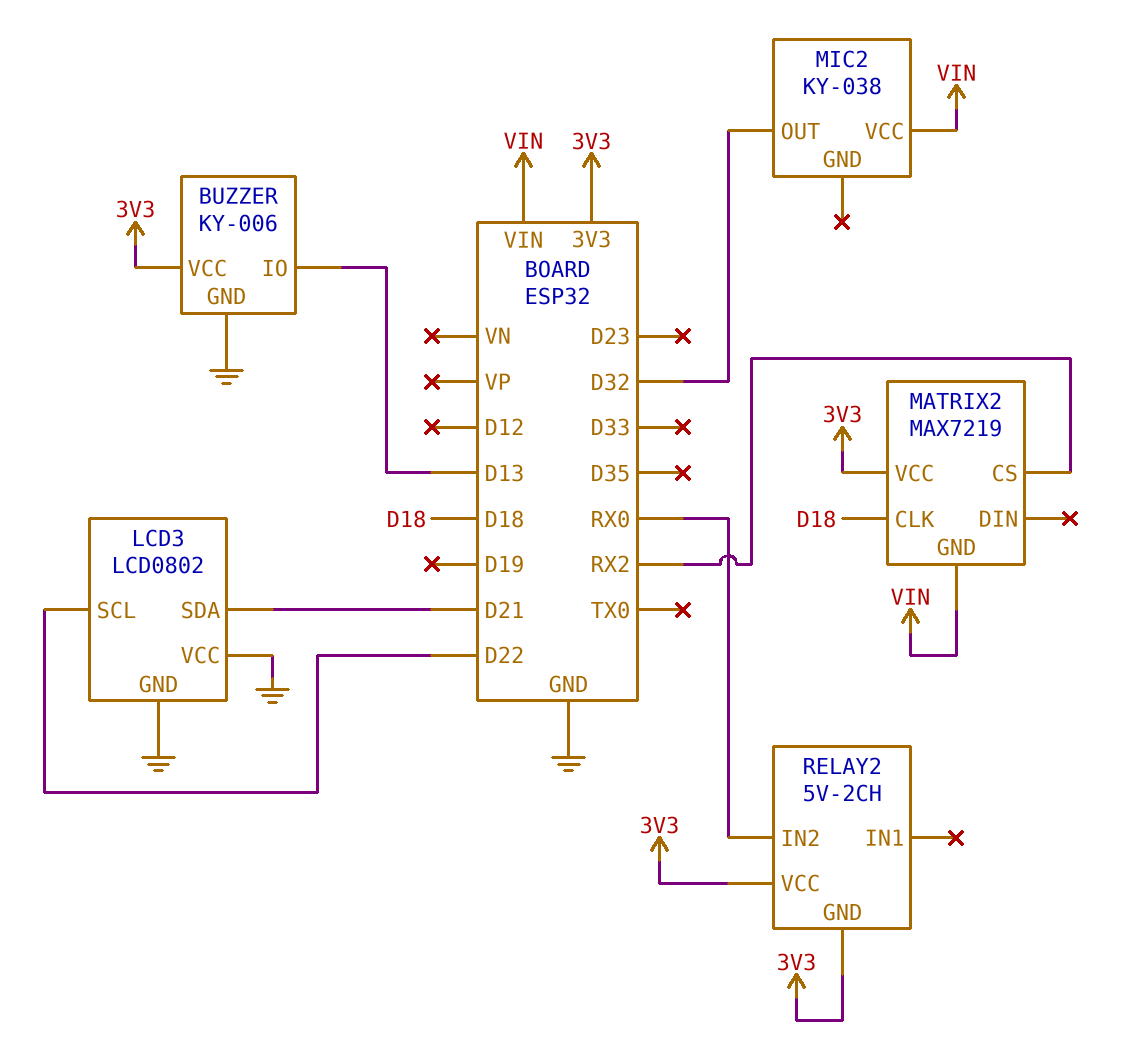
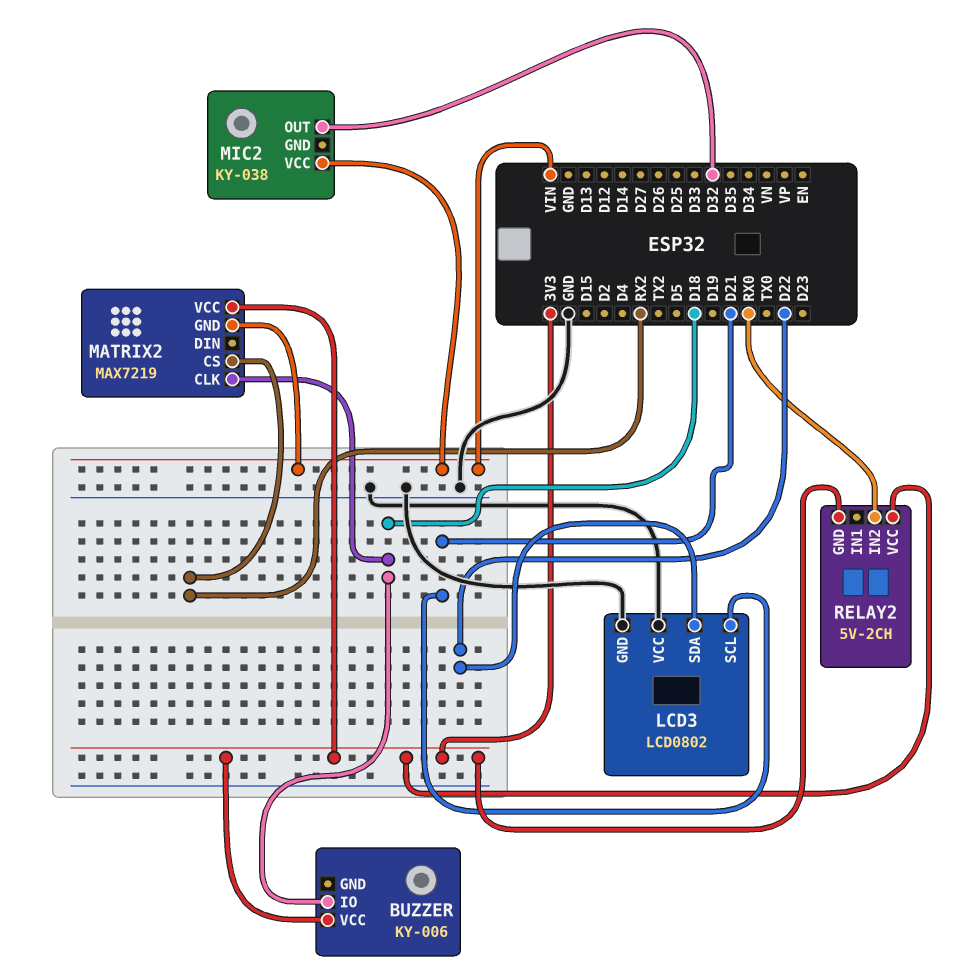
BUZZER pin GND: GND -> none
BUZZER pin IO: D13 -> D18
LCD3 pin SCL: D22 -> D21
LCD3 pin SDA: D21 -> D22

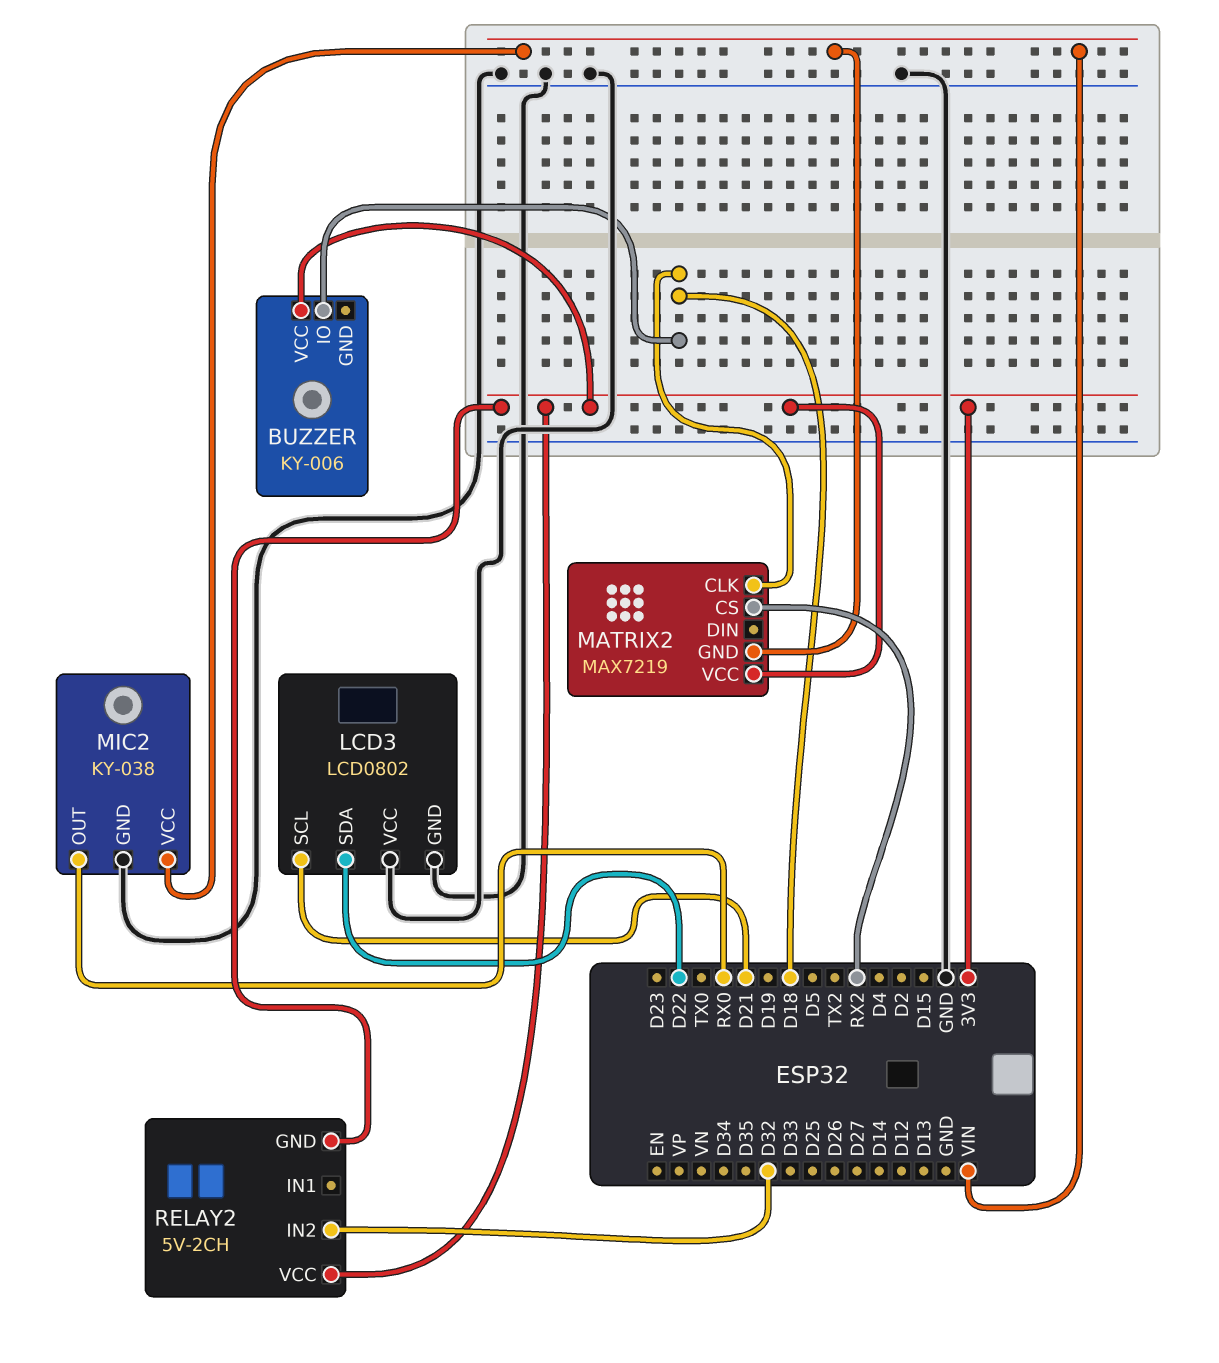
MIC2 pin GND: none -> GND
MIC2 pin OUT: D32 -> RX0
RELAY2 pin IN2: RX0 -> D32

